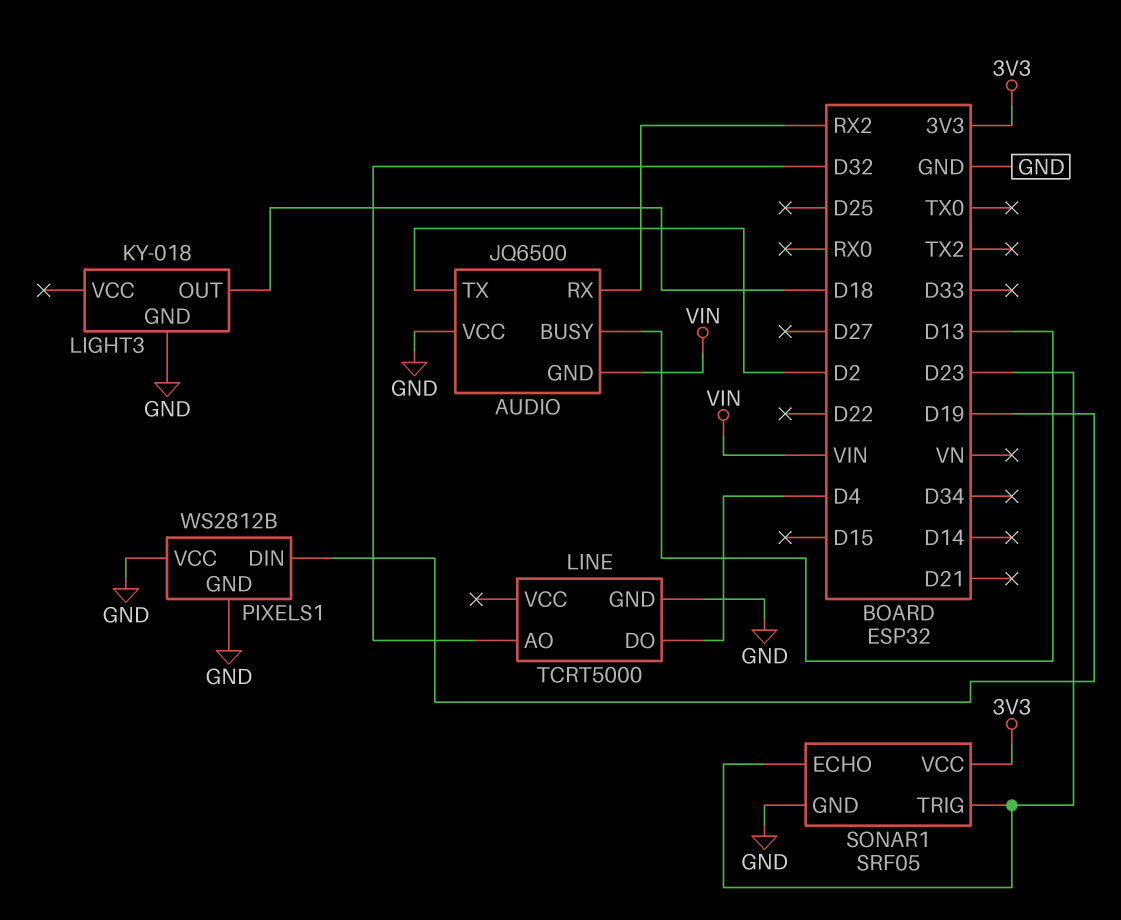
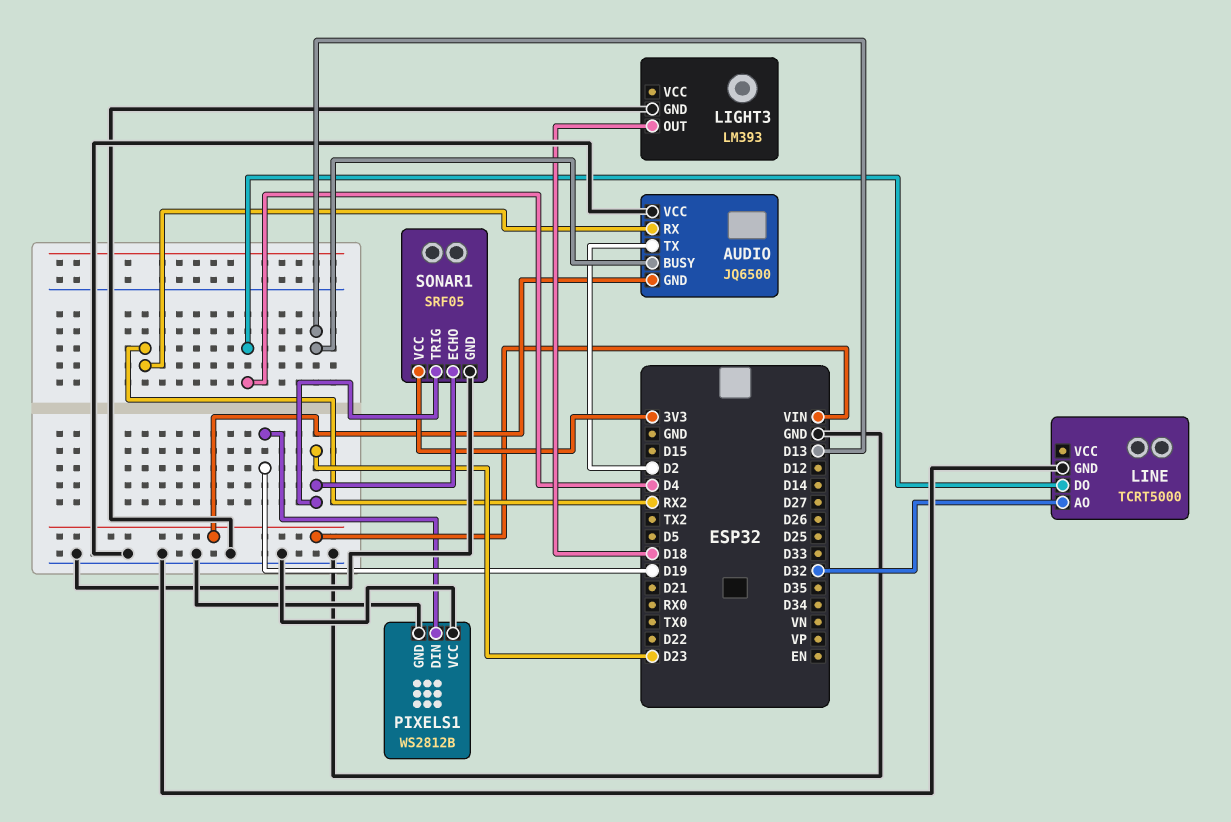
LIGHT3: KY-018 -> LM393

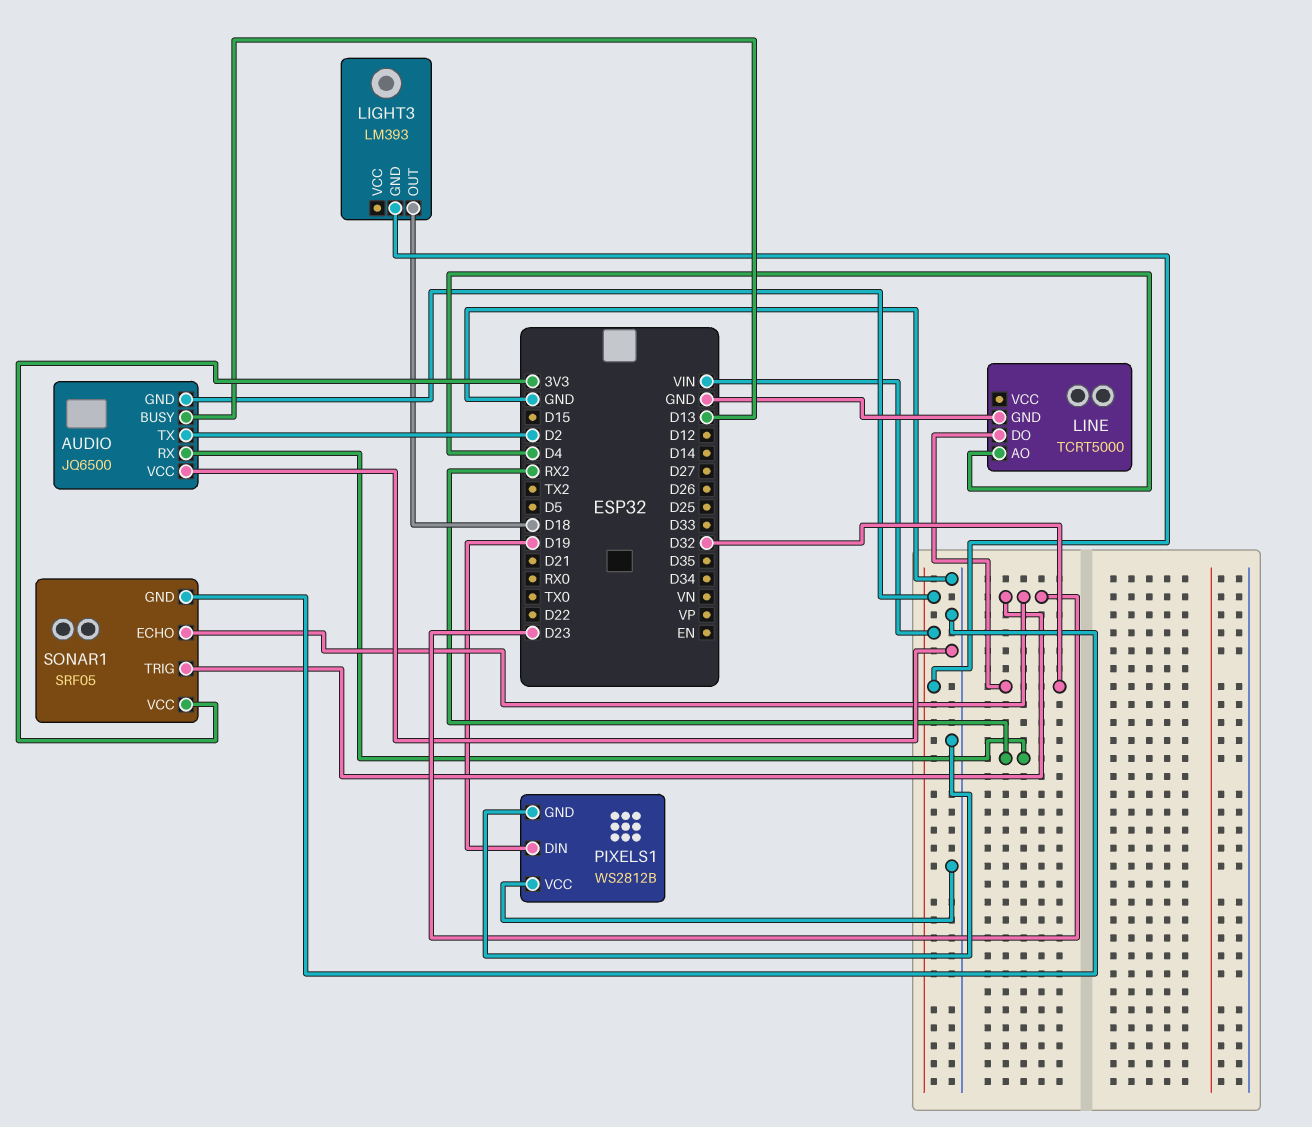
LIGHT3 pin GND: GND -> VIN
LINE pin AO: D32 -> D4
LINE pin DO: D4 -> D32

